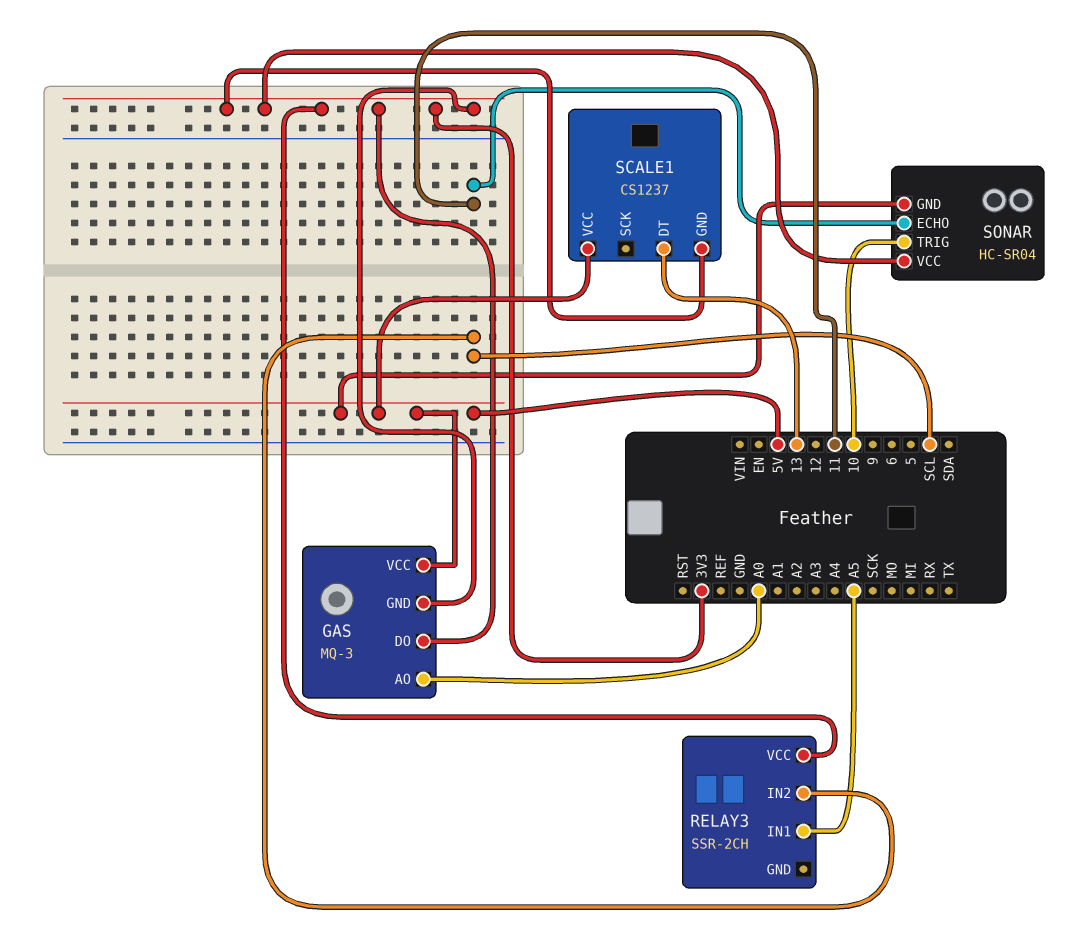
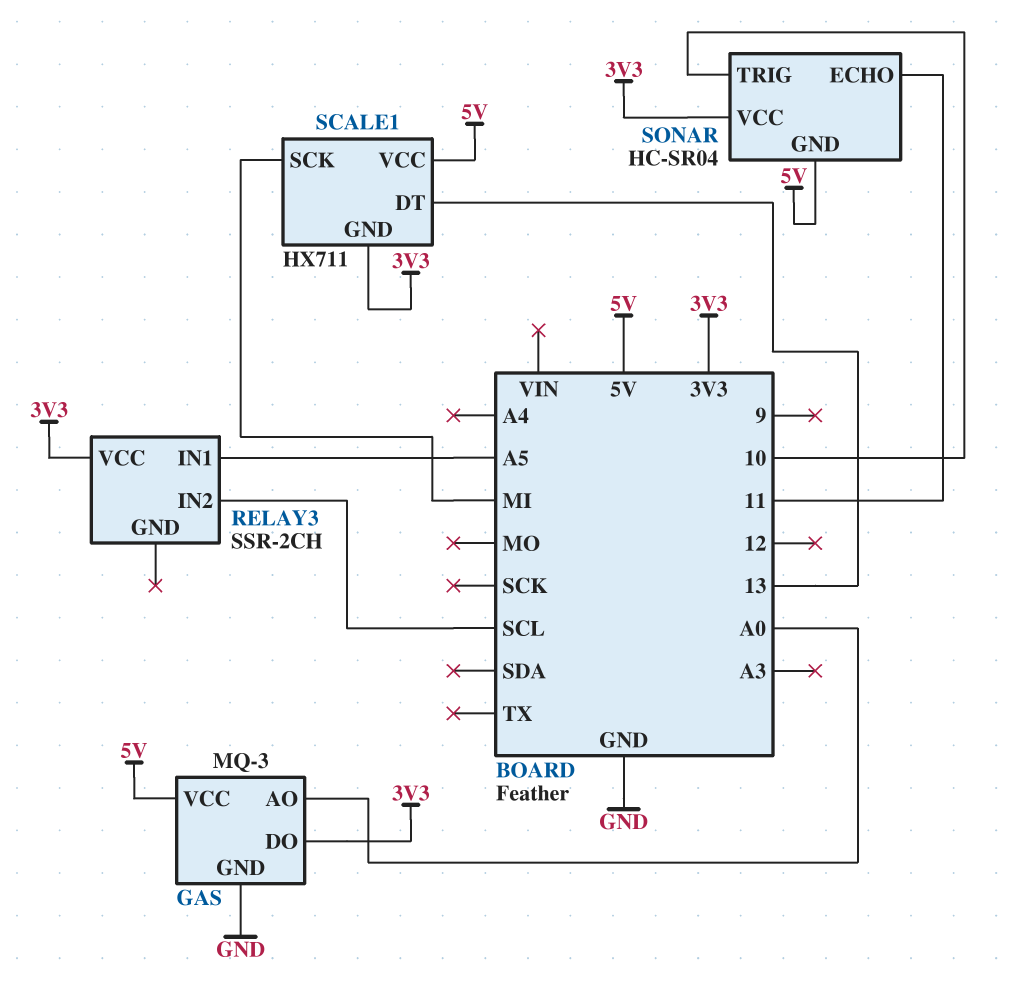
GAS pin GND: 3V3 -> GND
SCALE1: CS1237 -> HX711
SCALE1 pin SCK: none -> MI

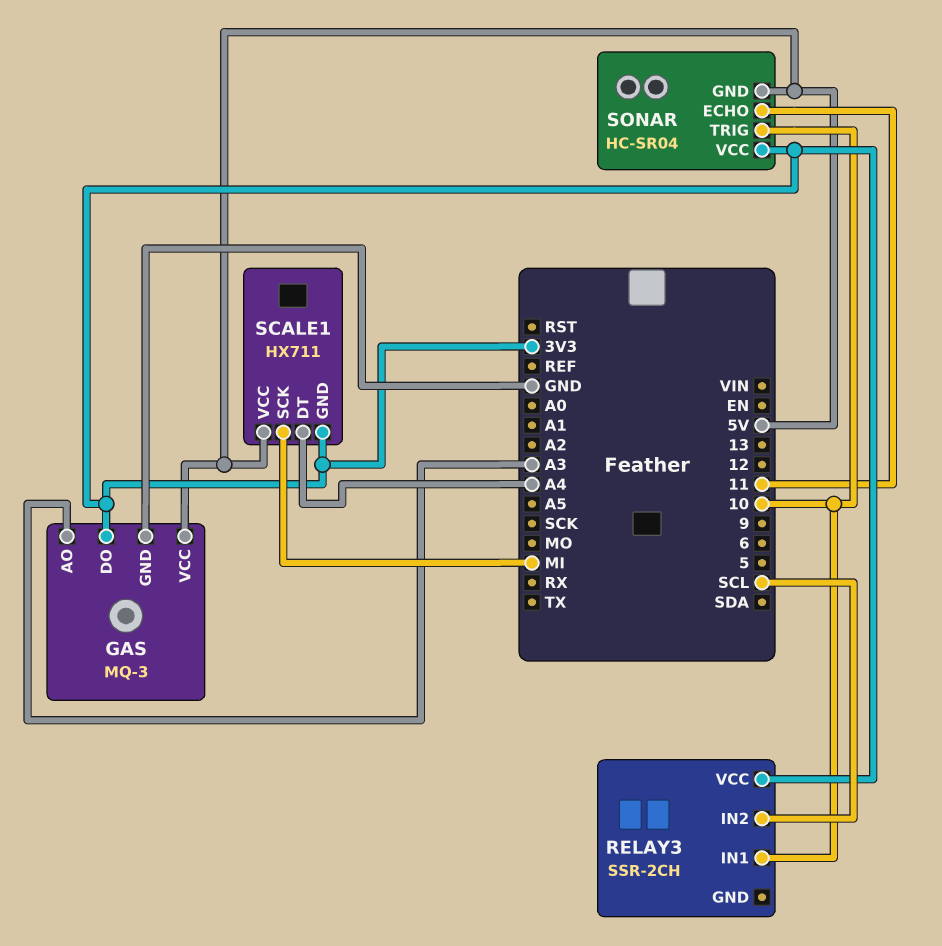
GAS pin AO: A0 -> A3
RELAY3 pin IN1: A5 -> 10
SCALE1 pin DT: 13 -> A4

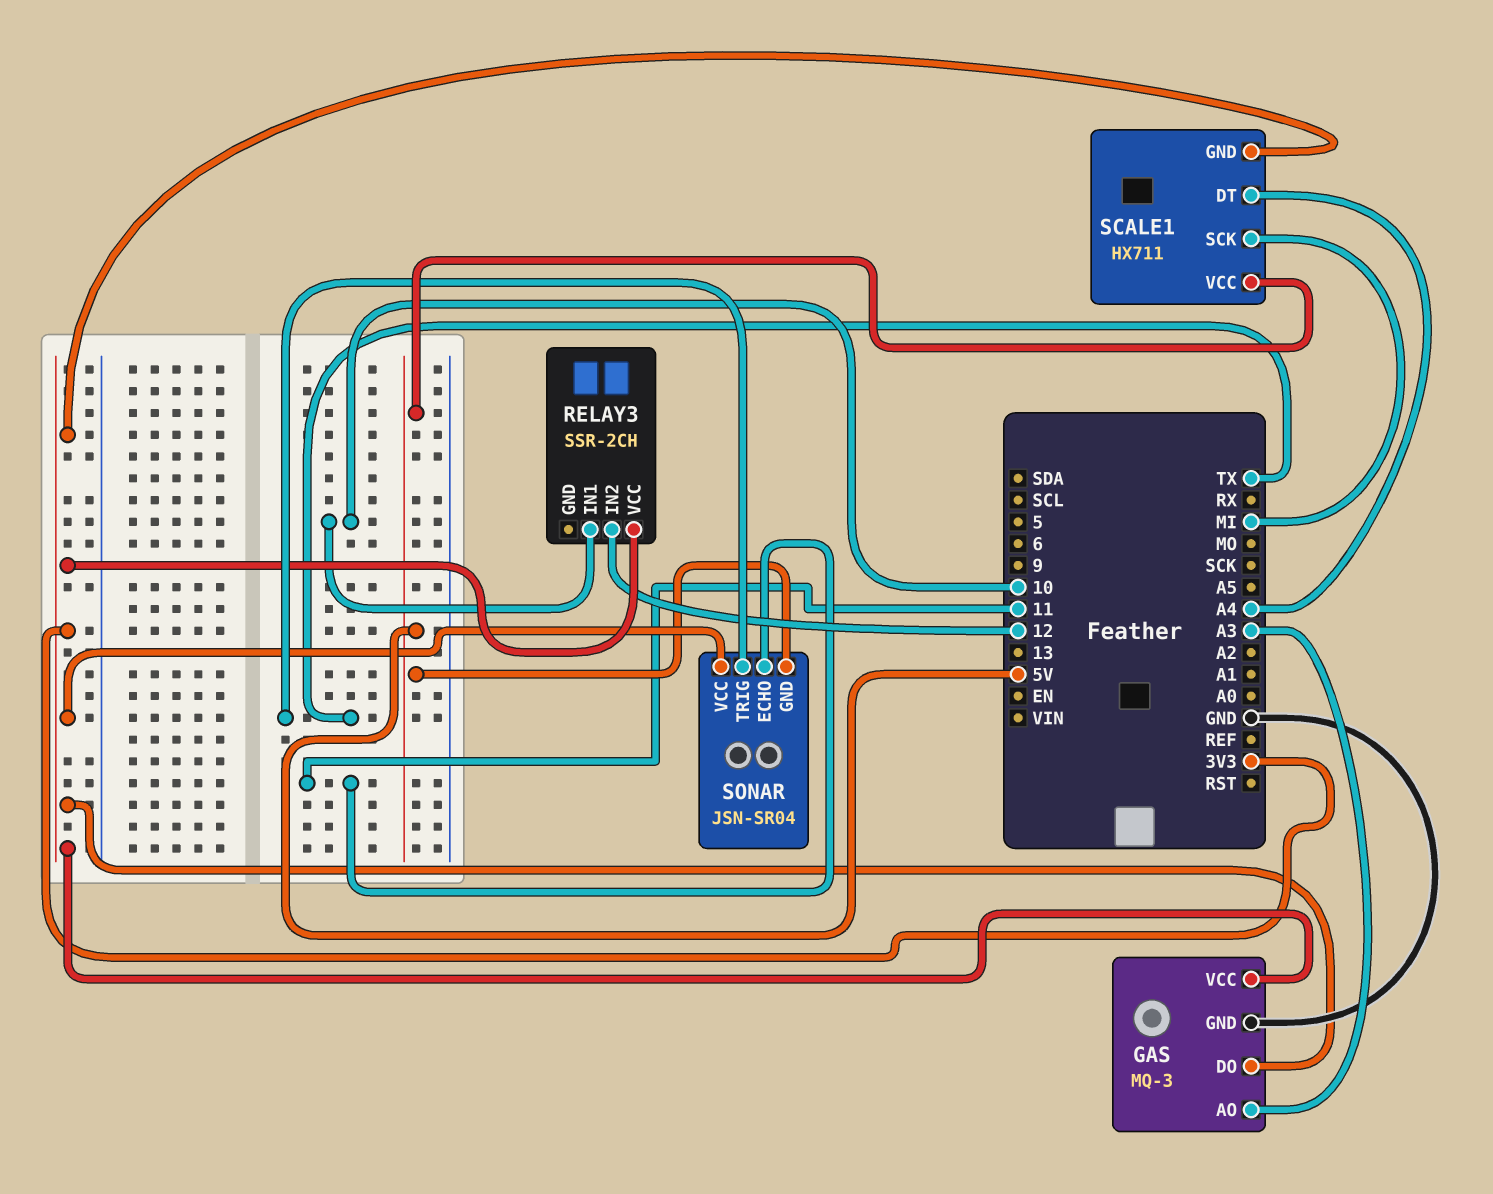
GAS pin VCC: 5V -> 3V3
RELAY3 pin IN2: SCL -> 12
SONAR: HC-SR04 -> JSN-SR04
SONAR pin TRIG: 10 -> TX

